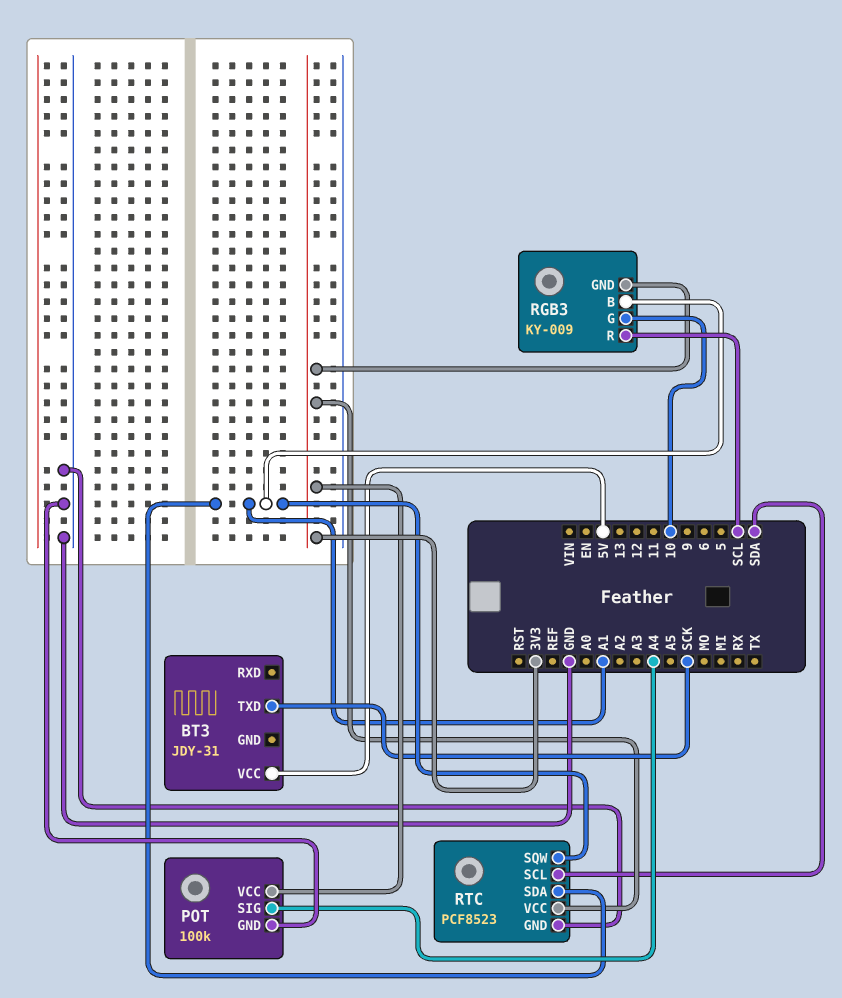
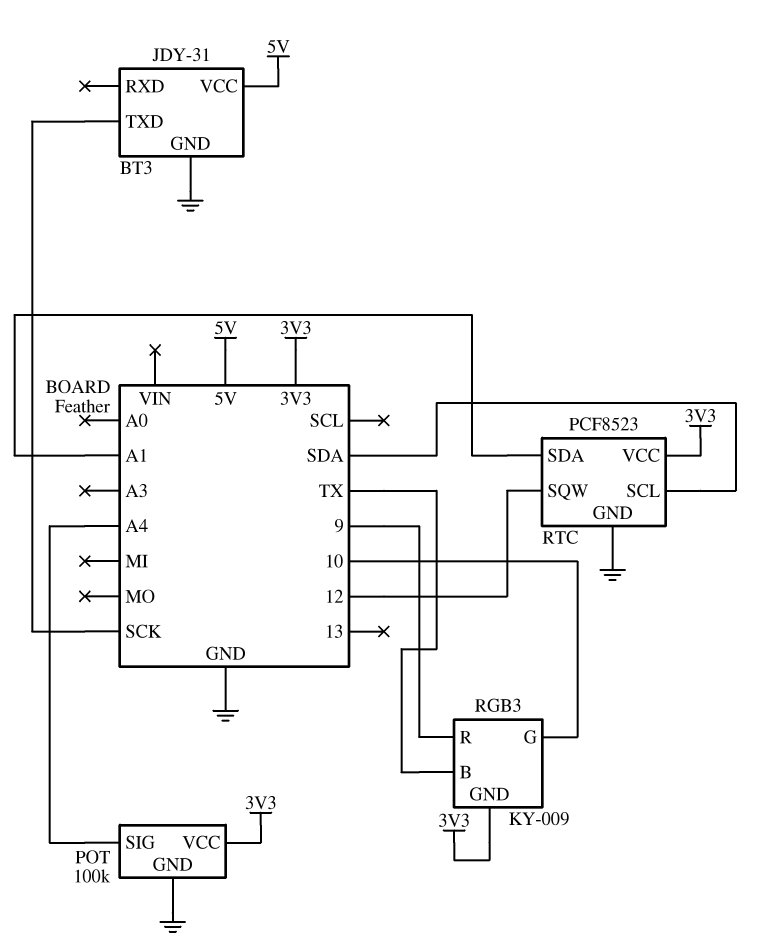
BT3 pin GND: none -> GND
RGB3 pin B: A1 -> TX
RGB3 pin R: SCL -> 9
RTC pin SQW: A1 -> 12

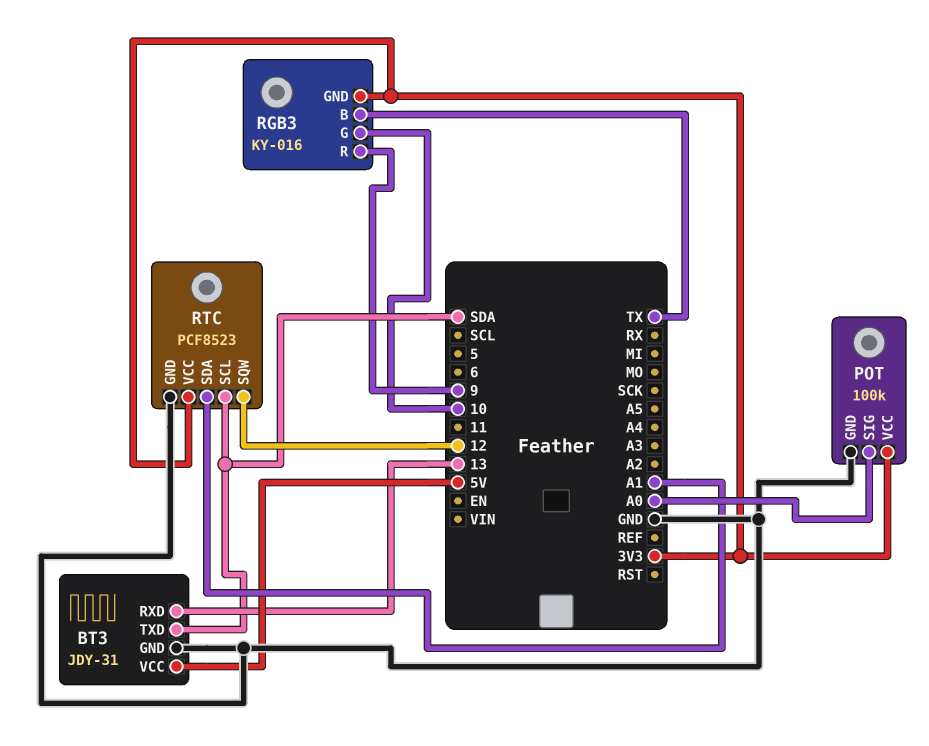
BT3 pin RXD: none -> 13
BT3 pin TXD: SCK -> SDA
POT pin SIG: A4 -> A0
RGB3: KY-009 -> KY-016

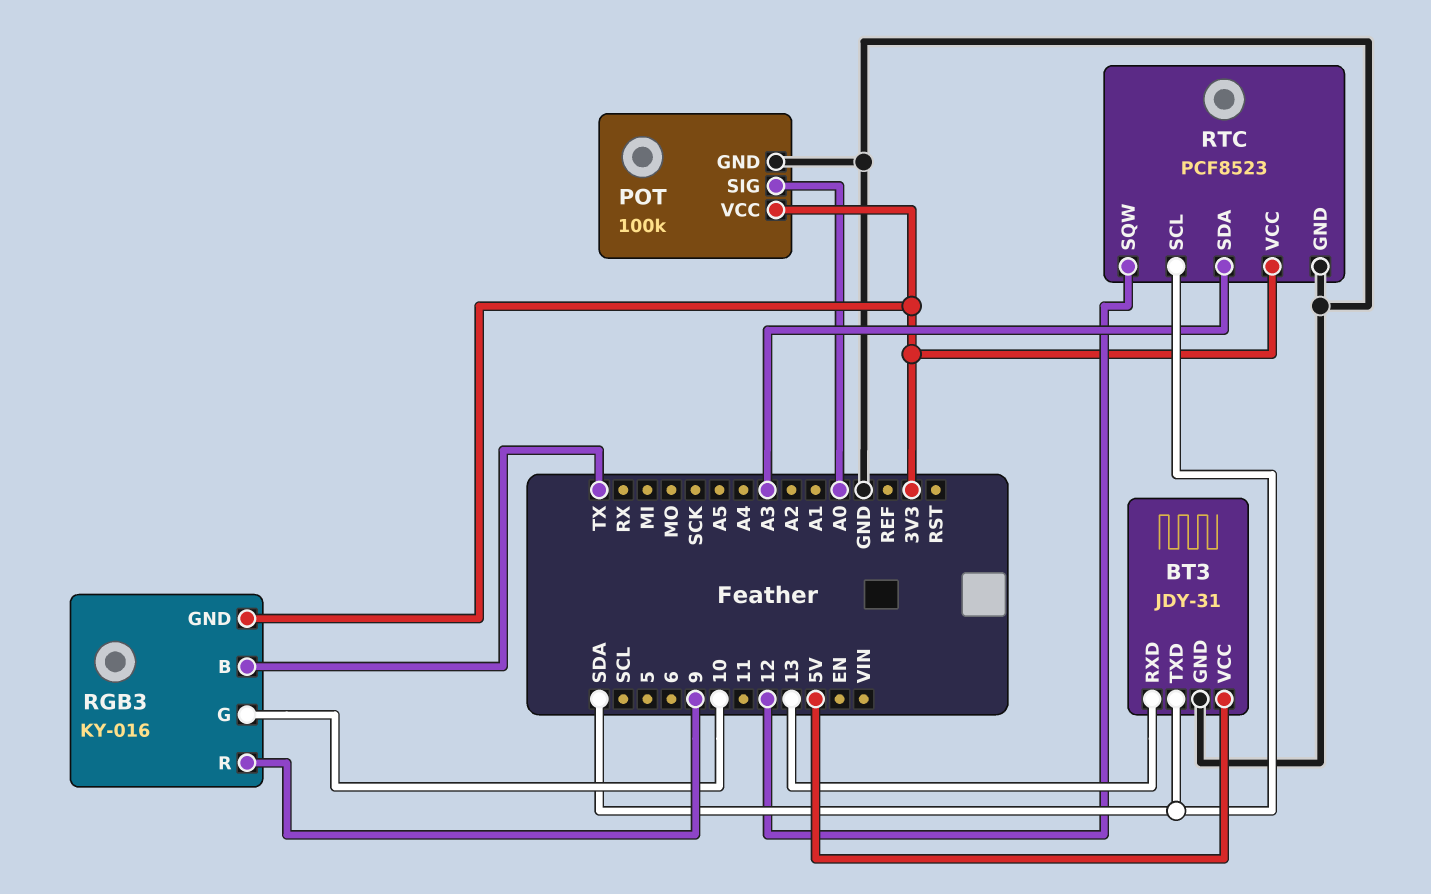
RTC pin SDA: A1 -> A3

